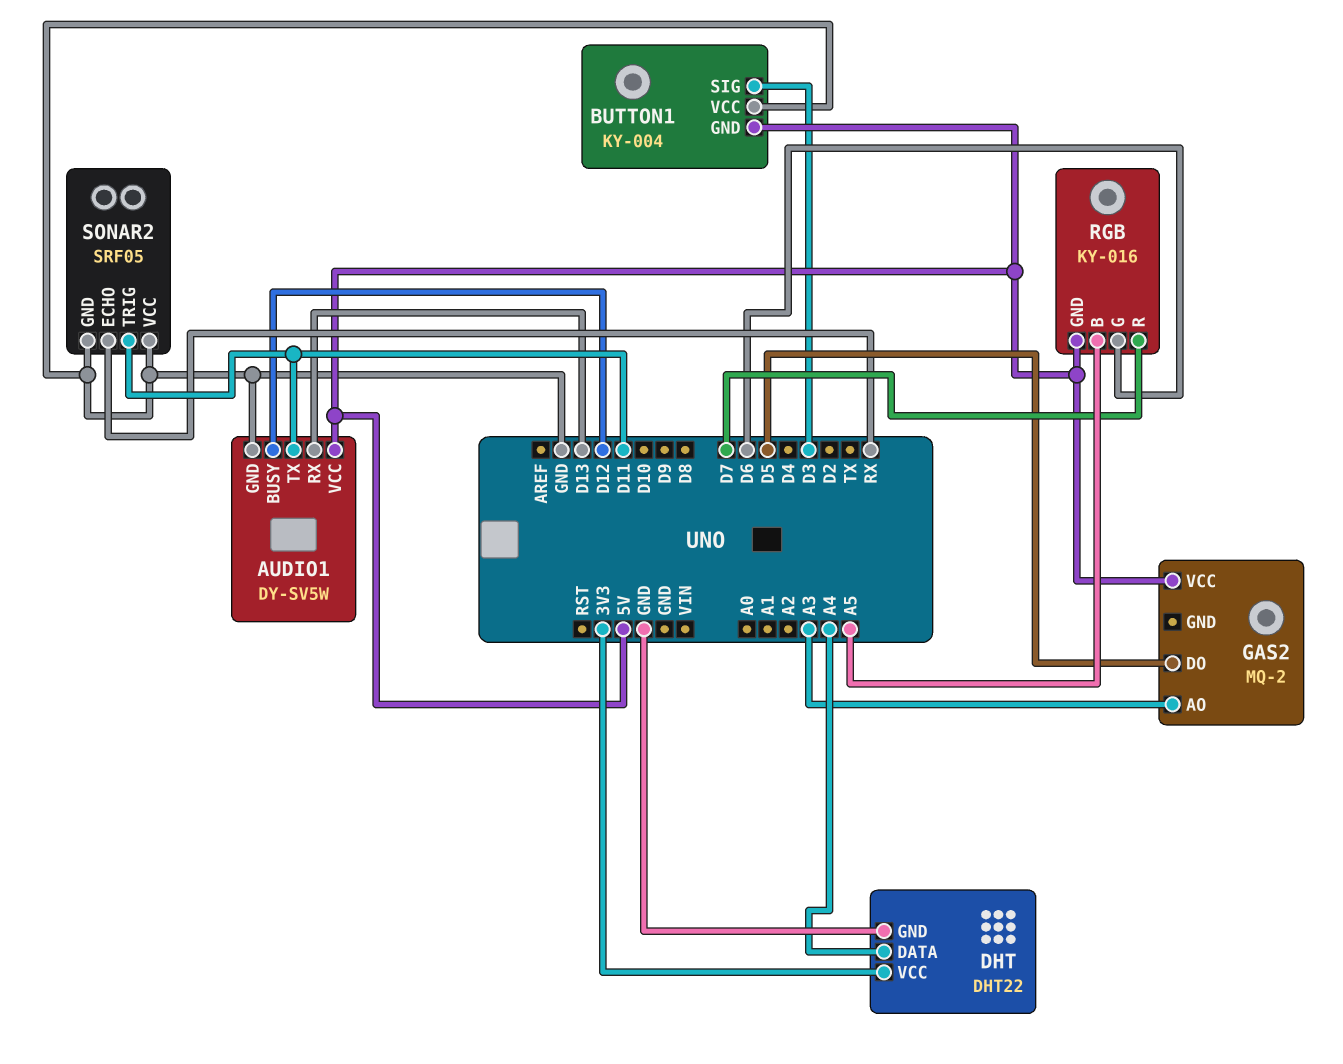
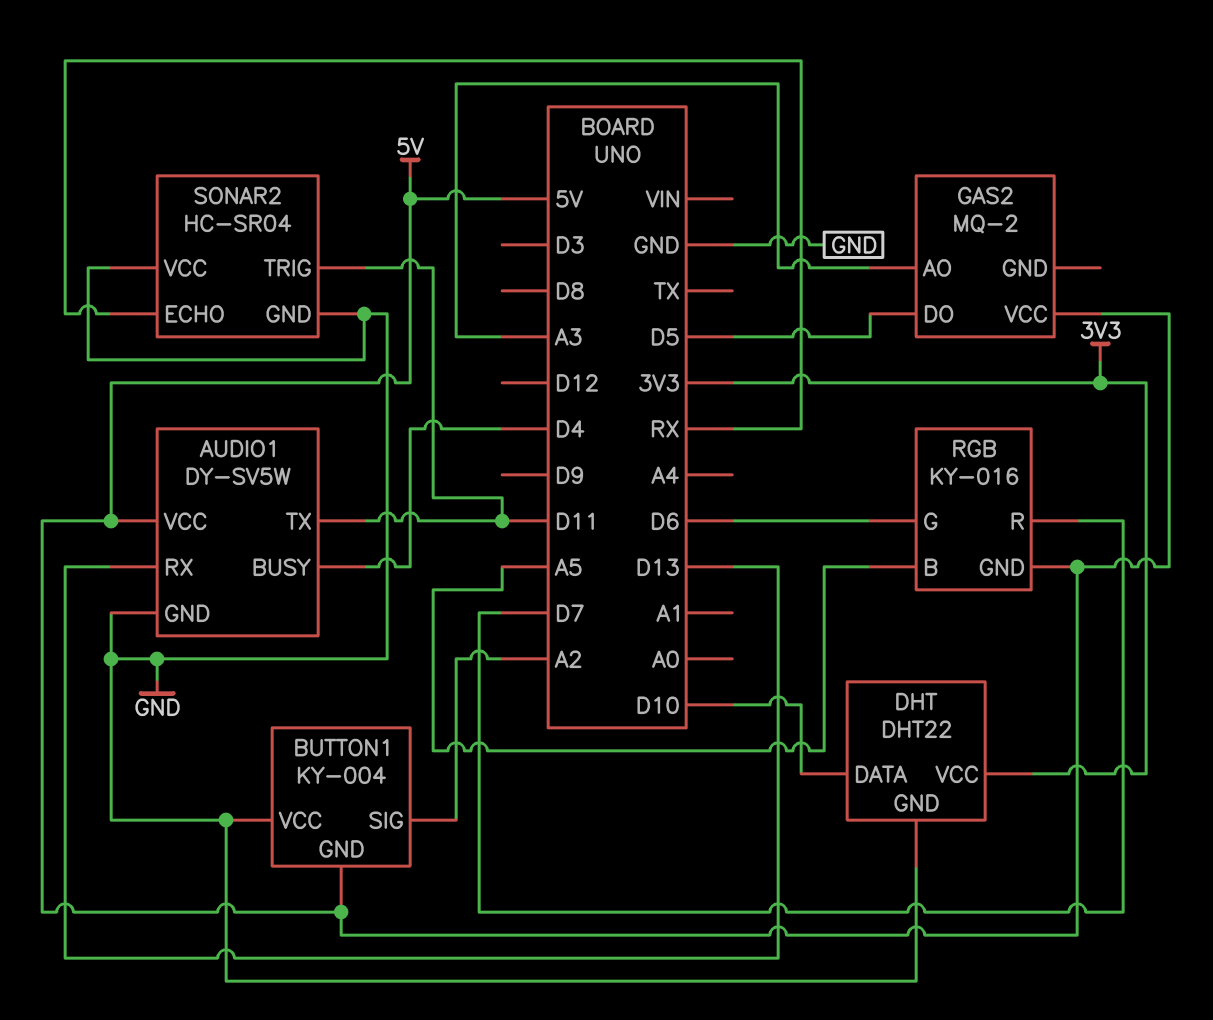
AUDIO1 pin BUSY: D12 -> D4
BUTTON1 pin SIG: D3 -> A2
DHT pin DATA: A4 -> D10
SONAR2: SRF05 -> HC-SR04

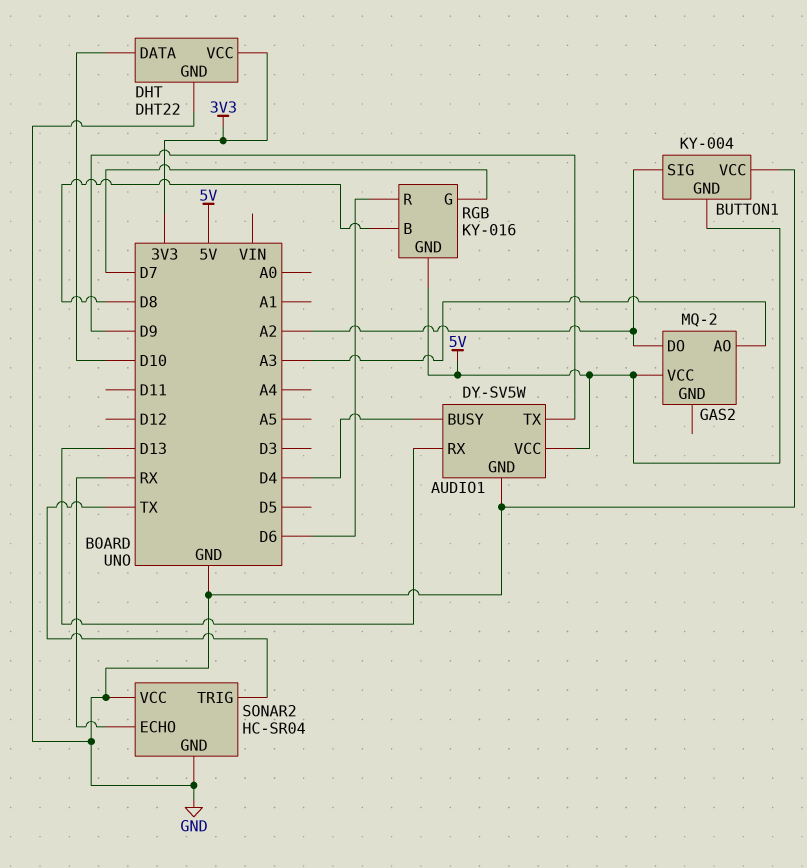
AUDIO1 pin TX: D11 -> D9
GAS2 pin DO: D5 -> A2
RGB pin B: A5 -> D8
RGB pin G: D6 -> D7
RGB pin R: D7 -> D6
SONAR2 pin TRIG: D11 -> TX

